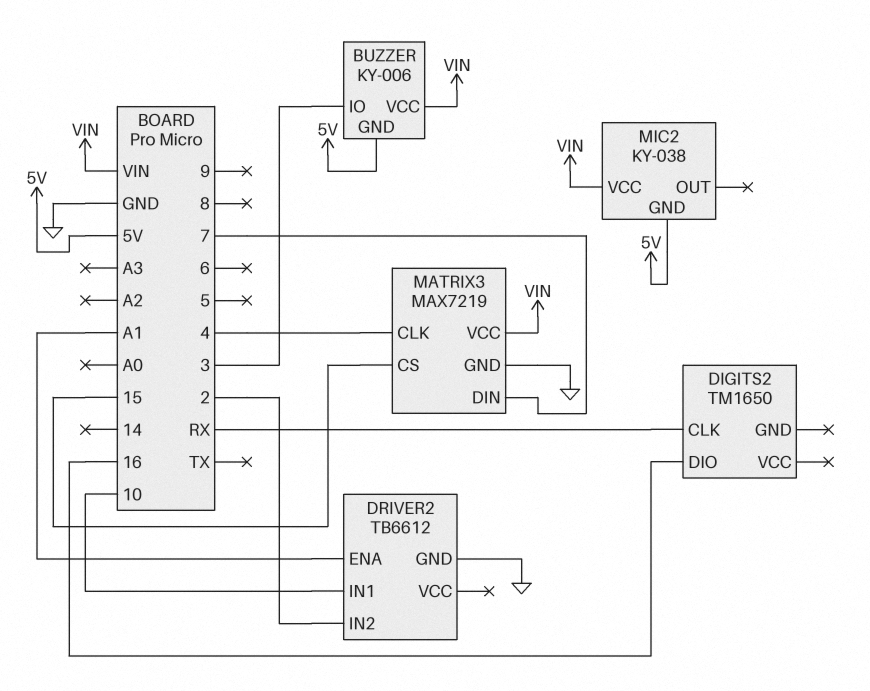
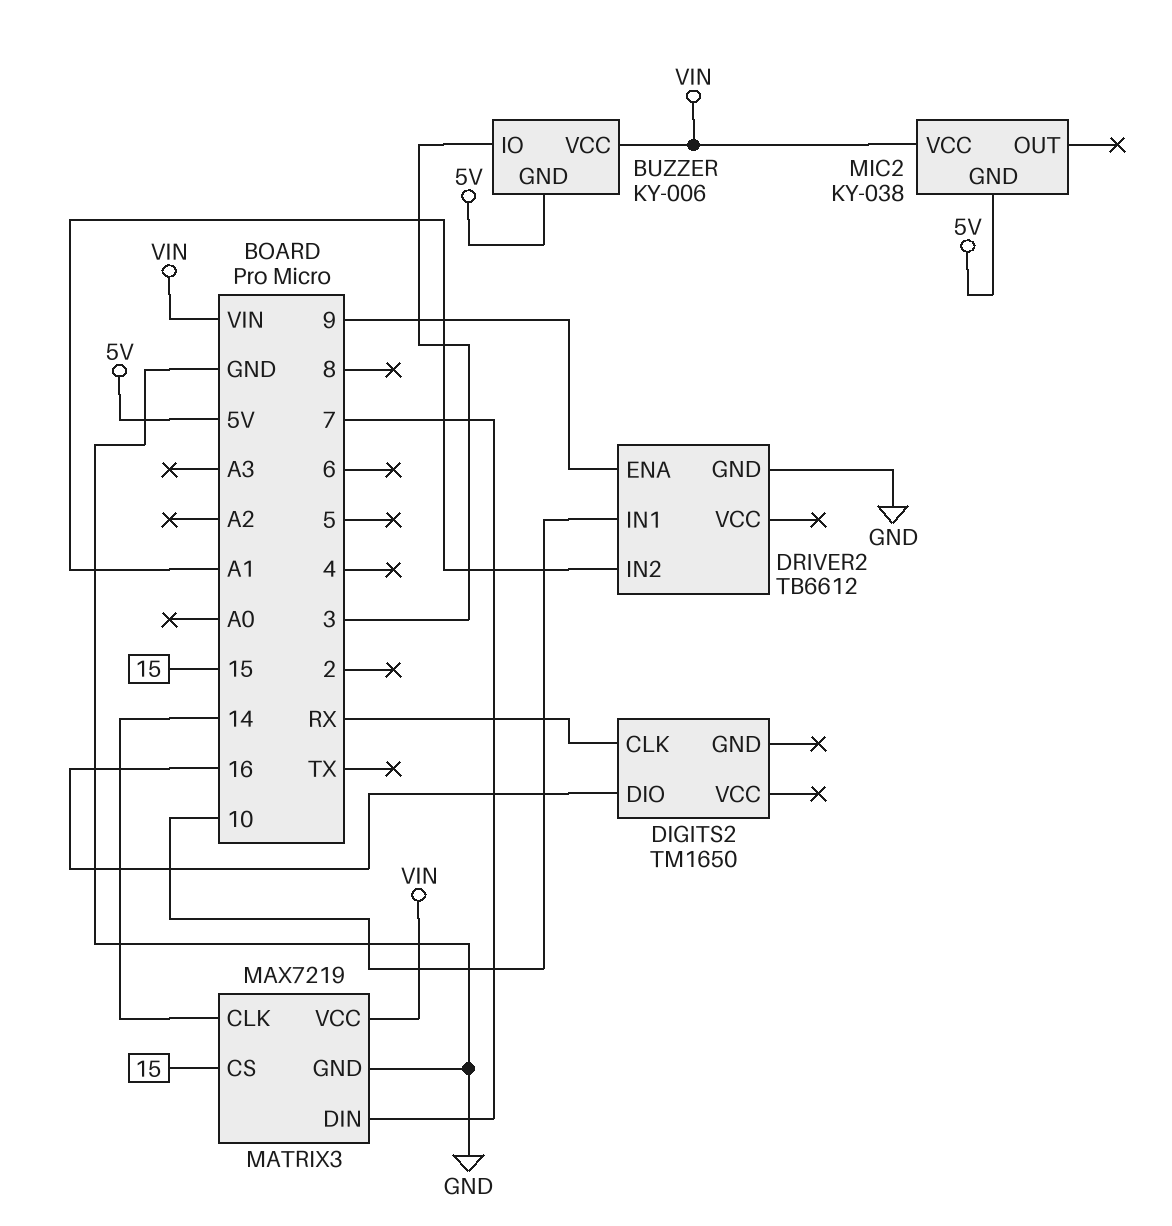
DRIVER2 pin ENA: A1 -> 9
DRIVER2 pin IN2: 2 -> A1
MATRIX3 pin CLK: 4 -> 14

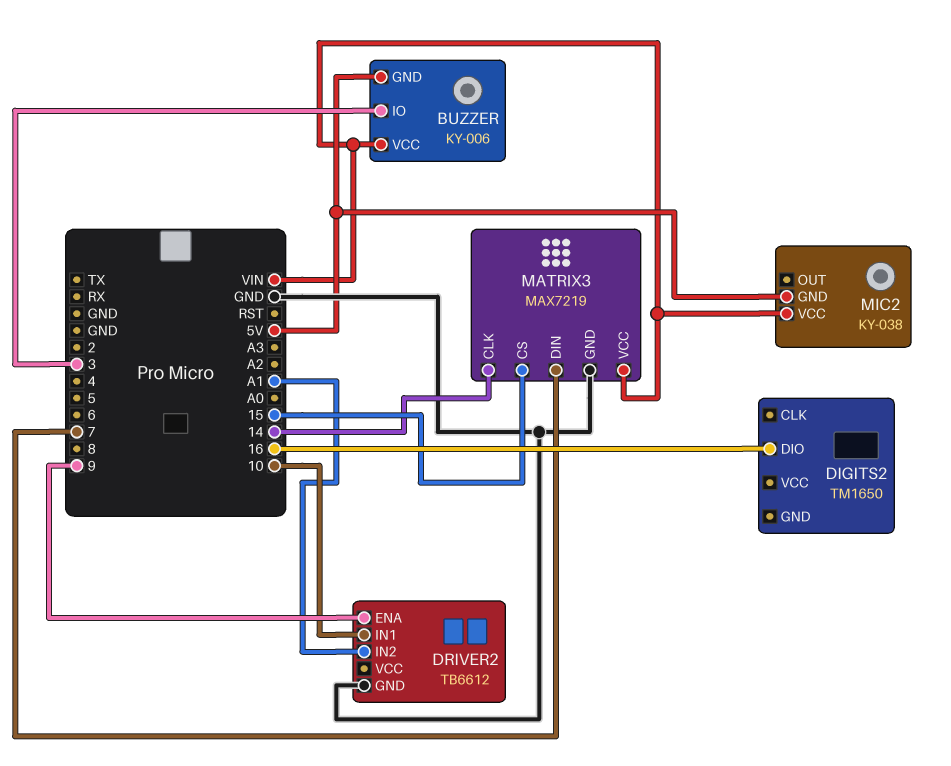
DIGITS2 pin CLK: RX -> none

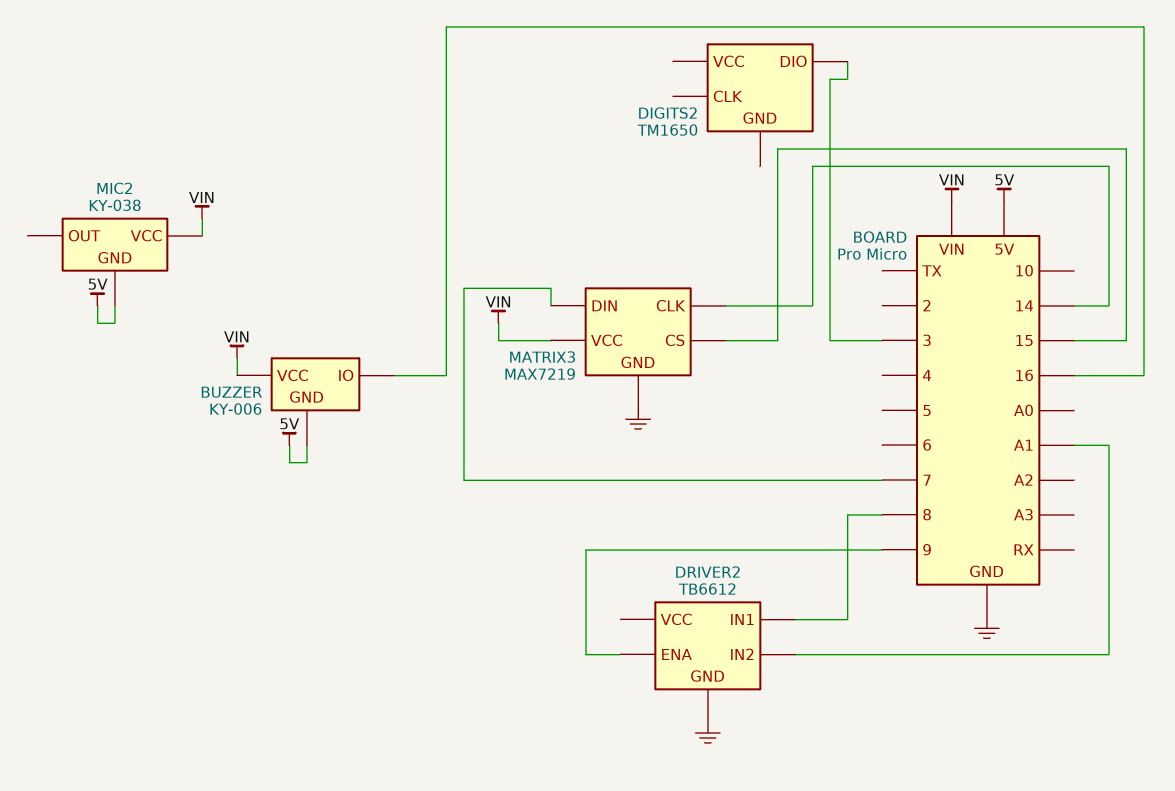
BUZZER pin IO: 3 -> 16
DIGITS2 pin DIO: 16 -> 3
DRIVER2 pin IN1: 10 -> 8

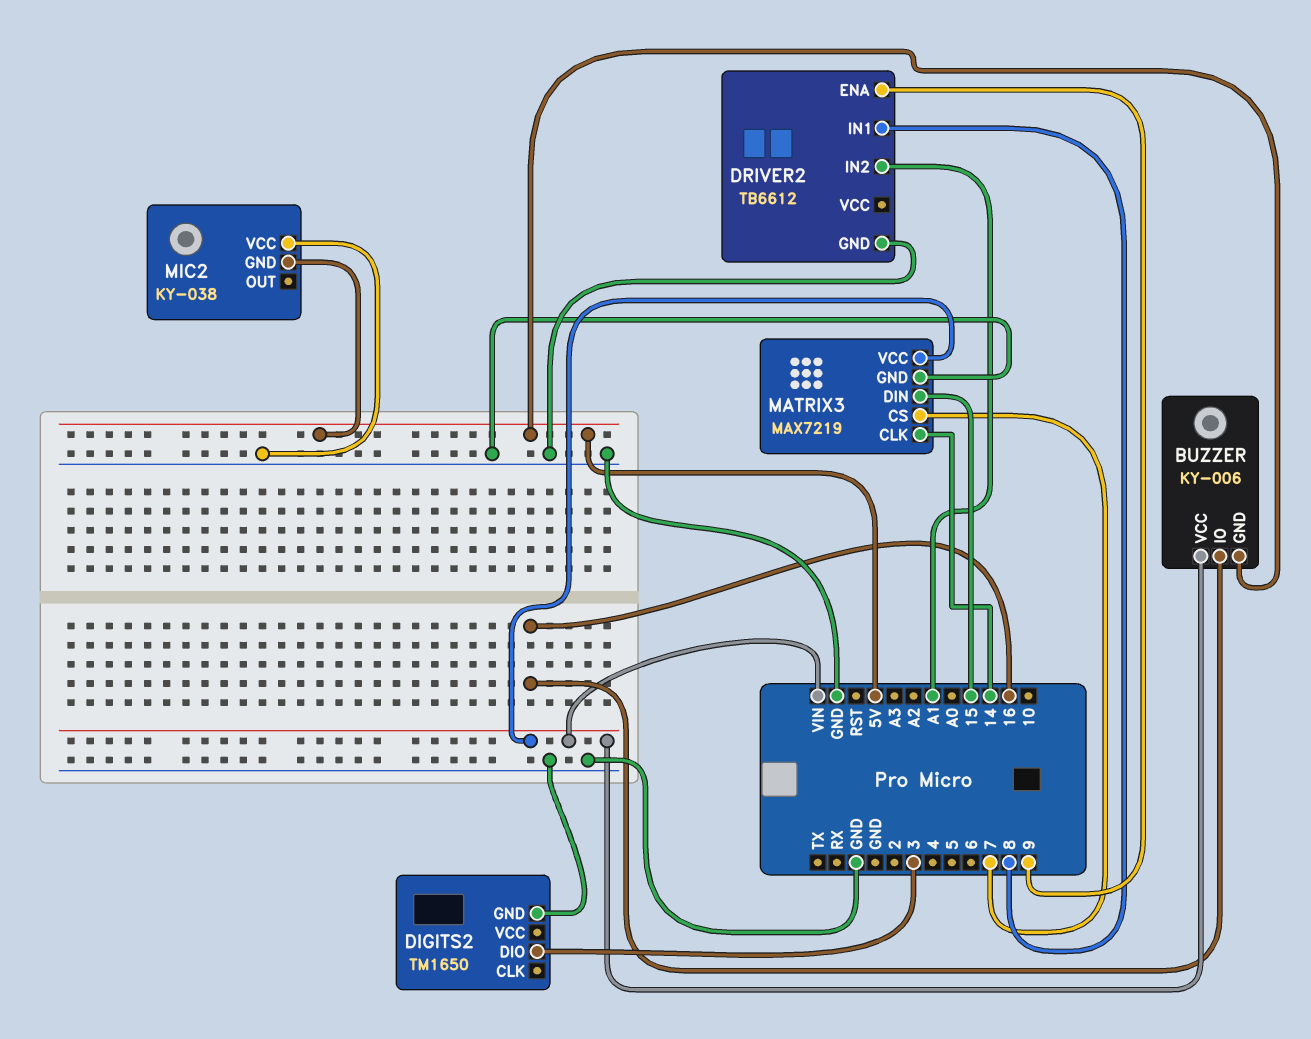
DIGITS2 pin GND: none -> GND
MATRIX3 pin CS: 15 -> 7
MATRIX3 pin DIN: 7 -> 15
MIC2 pin VCC: VIN -> GND

